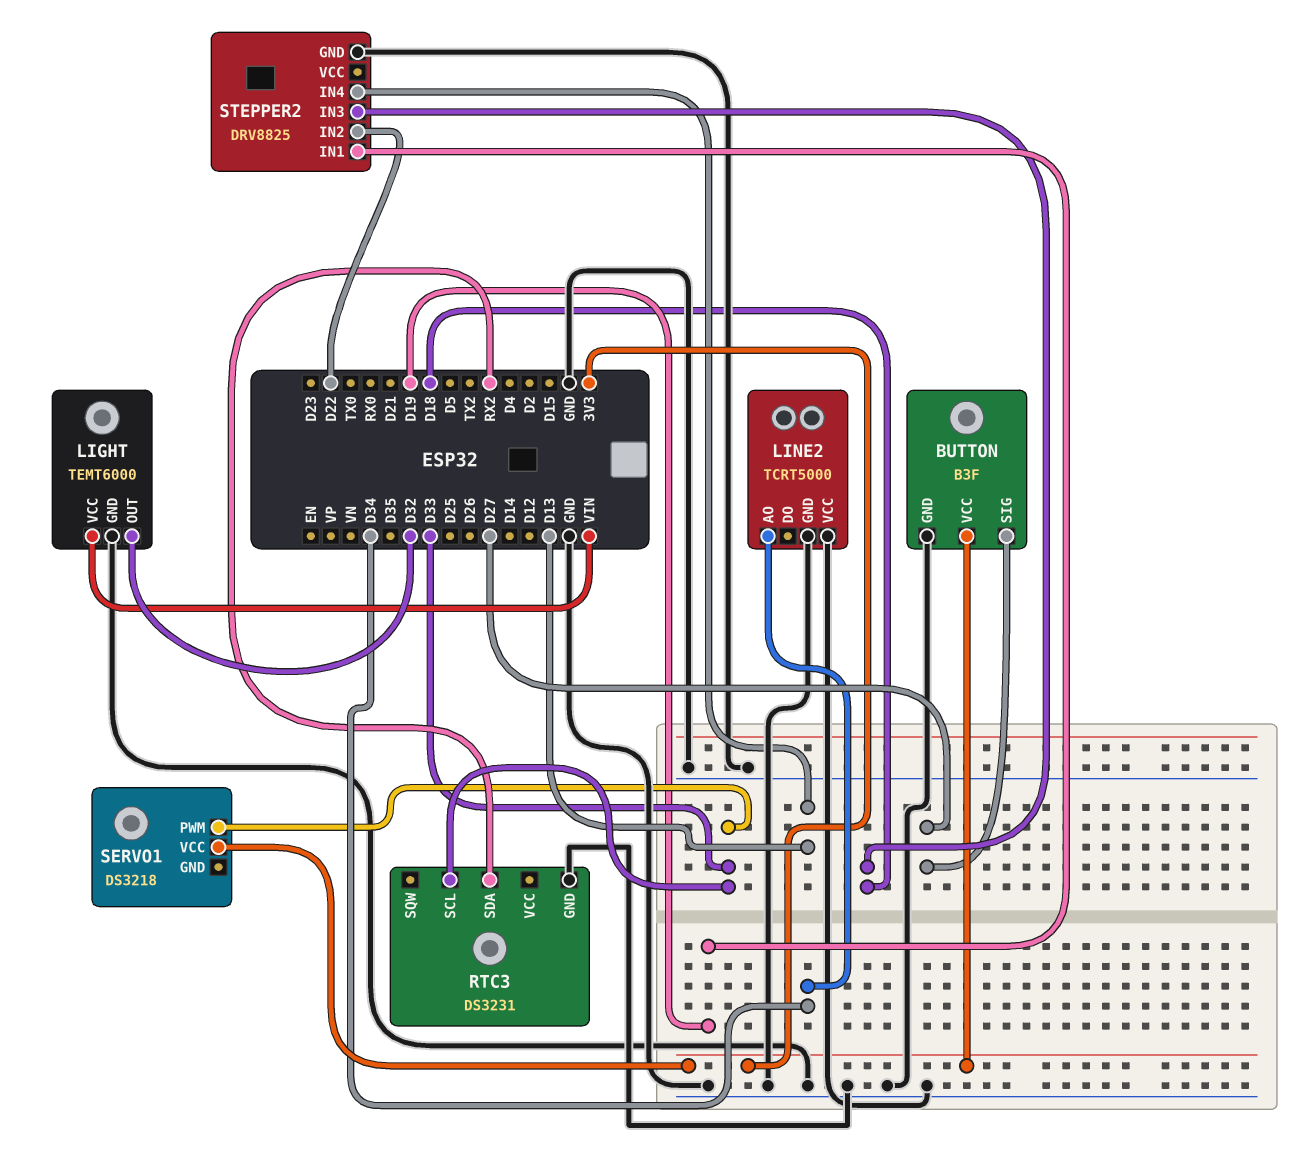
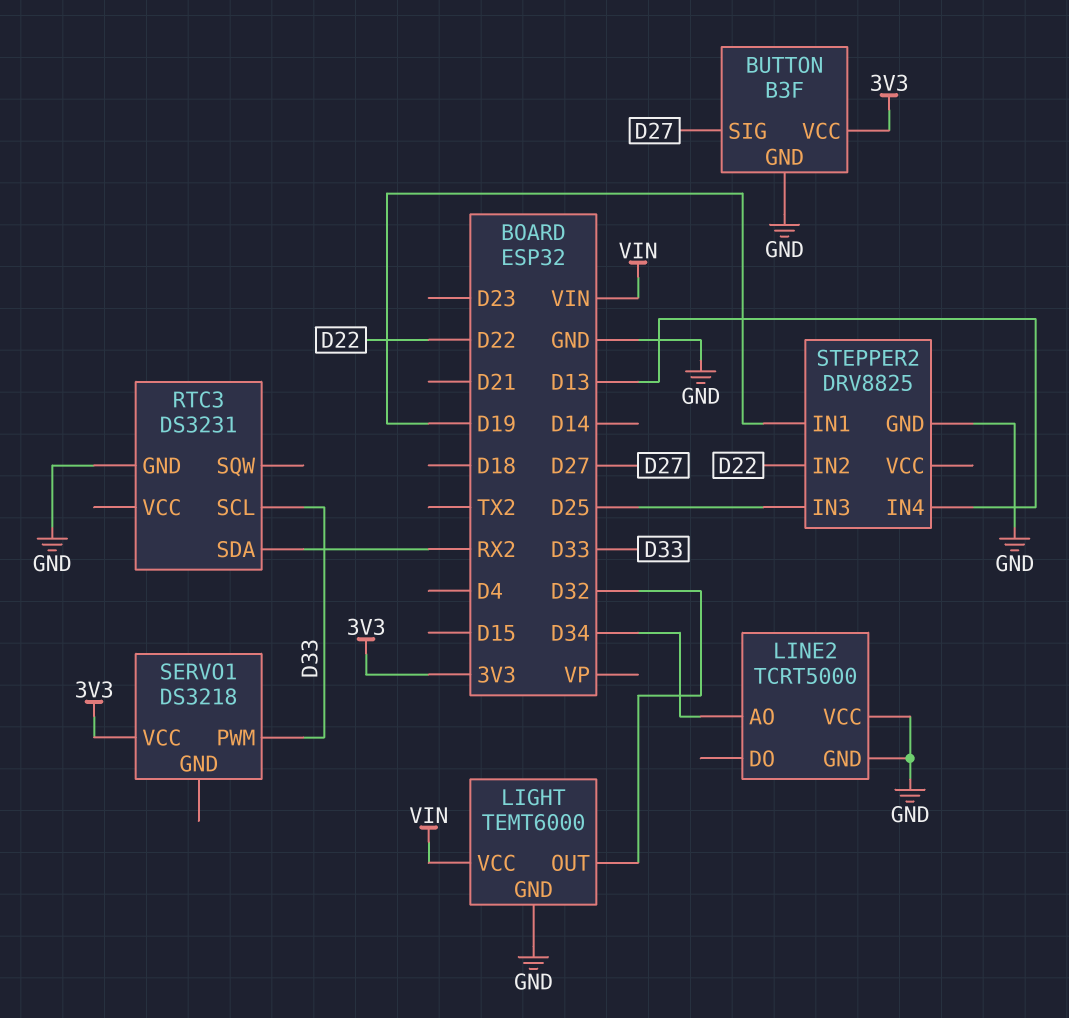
STEPPER2 pin IN3: D18 -> D25

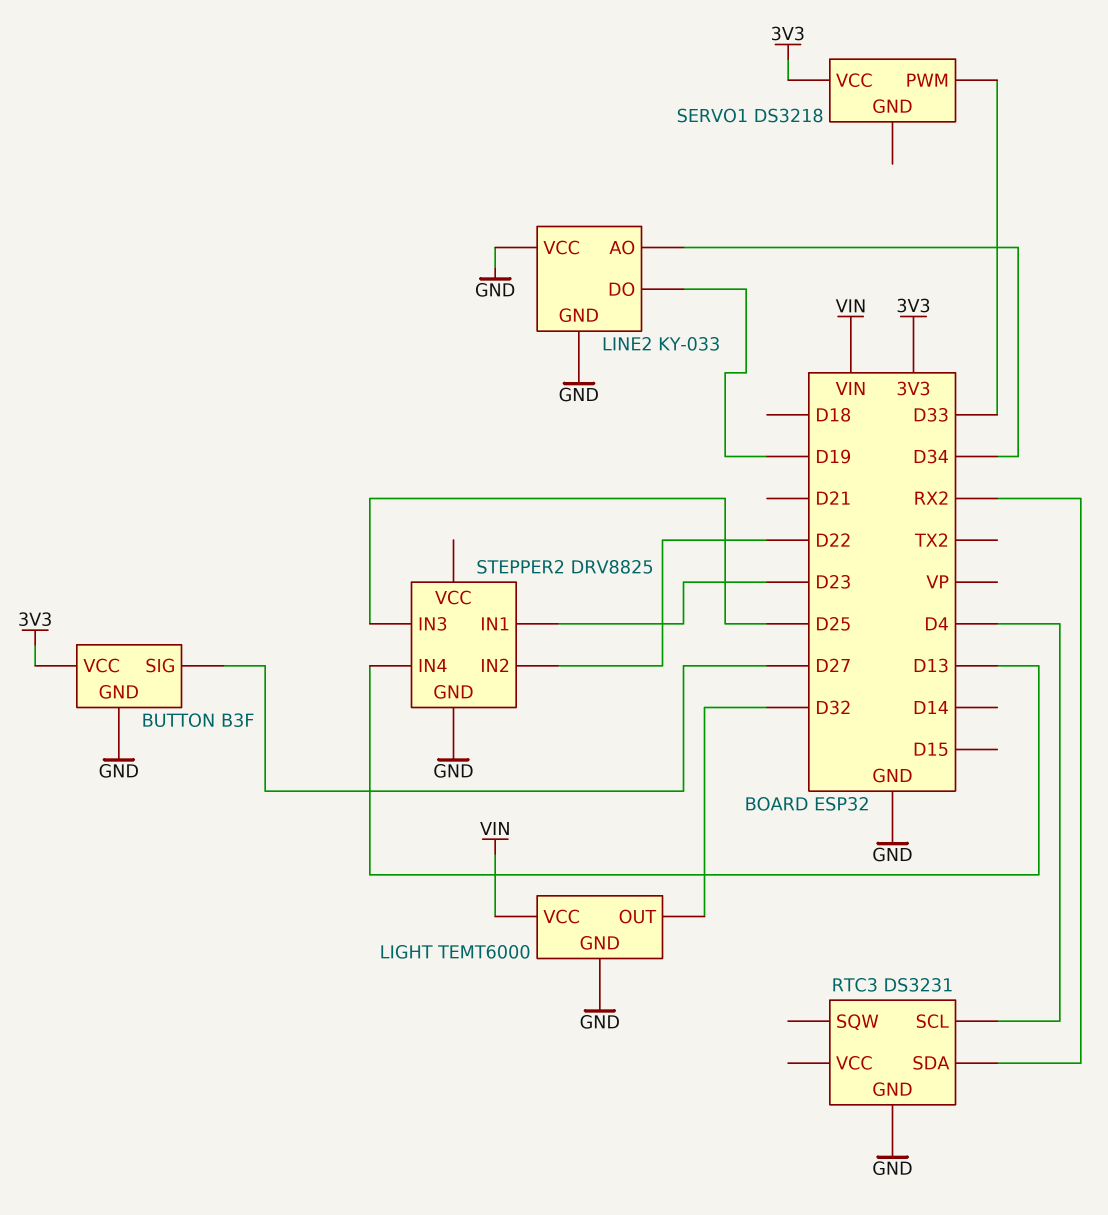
LINE2: TCRT5000 -> KY-033
LINE2 pin DO: none -> D19
RTC3 pin SCL: D33 -> D4
STEPPER2 pin IN1: D19 -> D23

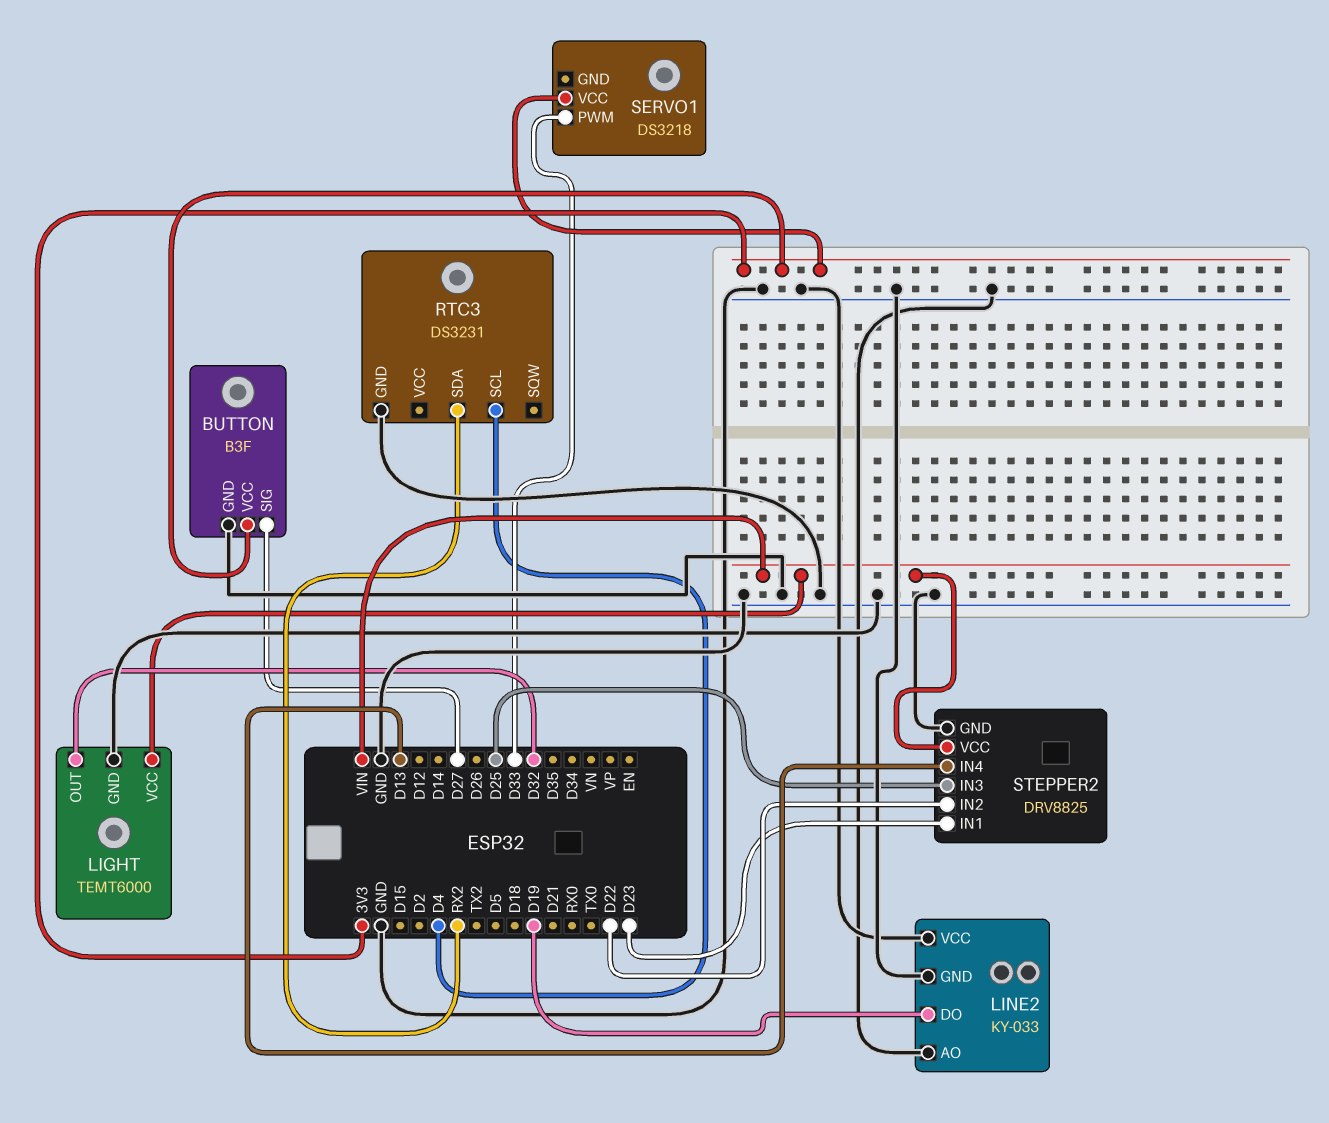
LINE2 pin AO: D34 -> GND
STEPPER2 pin VCC: none -> VIN

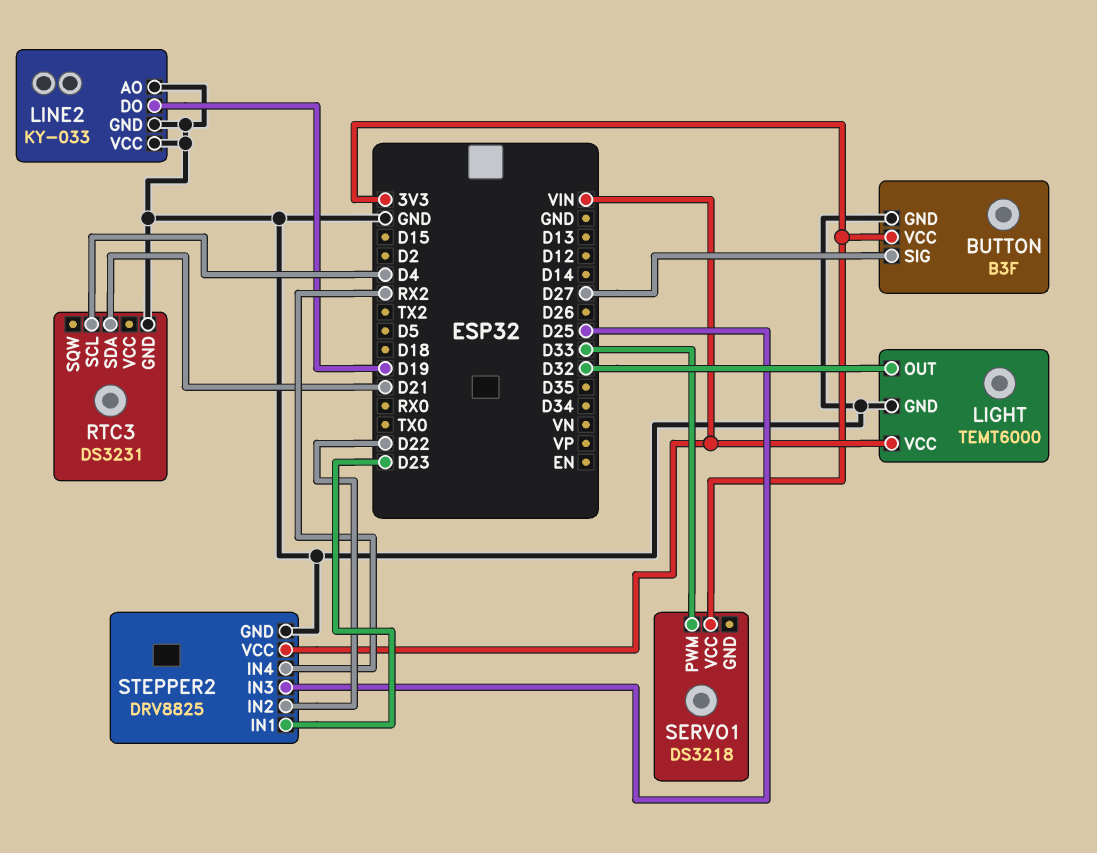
RTC3 pin SDA: RX2 -> D21
STEPPER2 pin IN4: D13 -> RX2

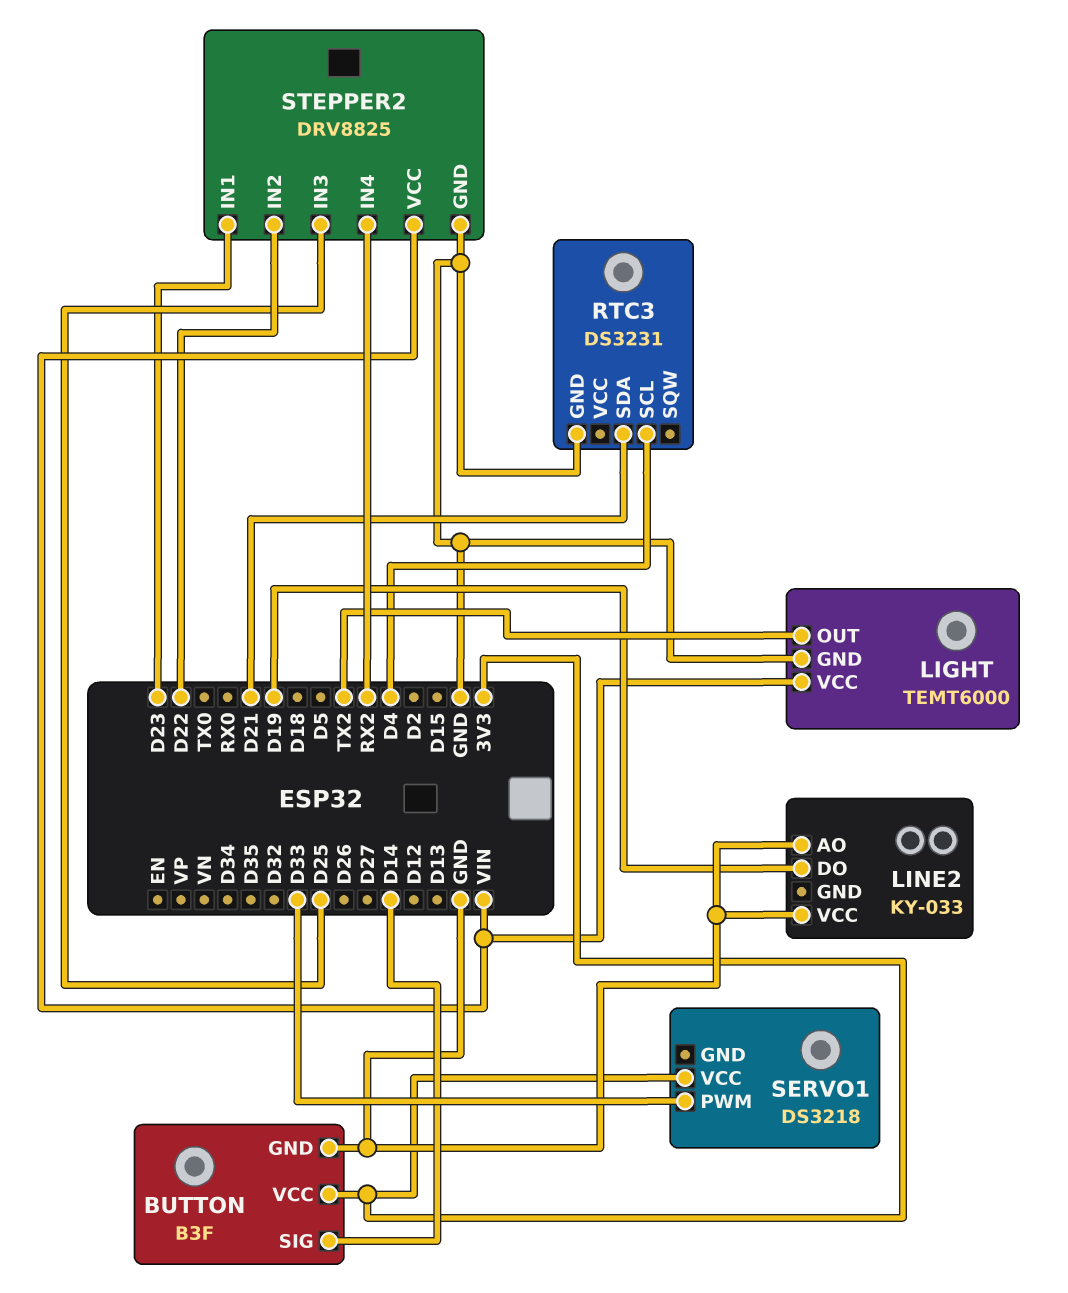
BUTTON pin SIG: D27 -> D14
LIGHT pin OUT: D32 -> TX2
LINE2 pin GND: GND -> none

